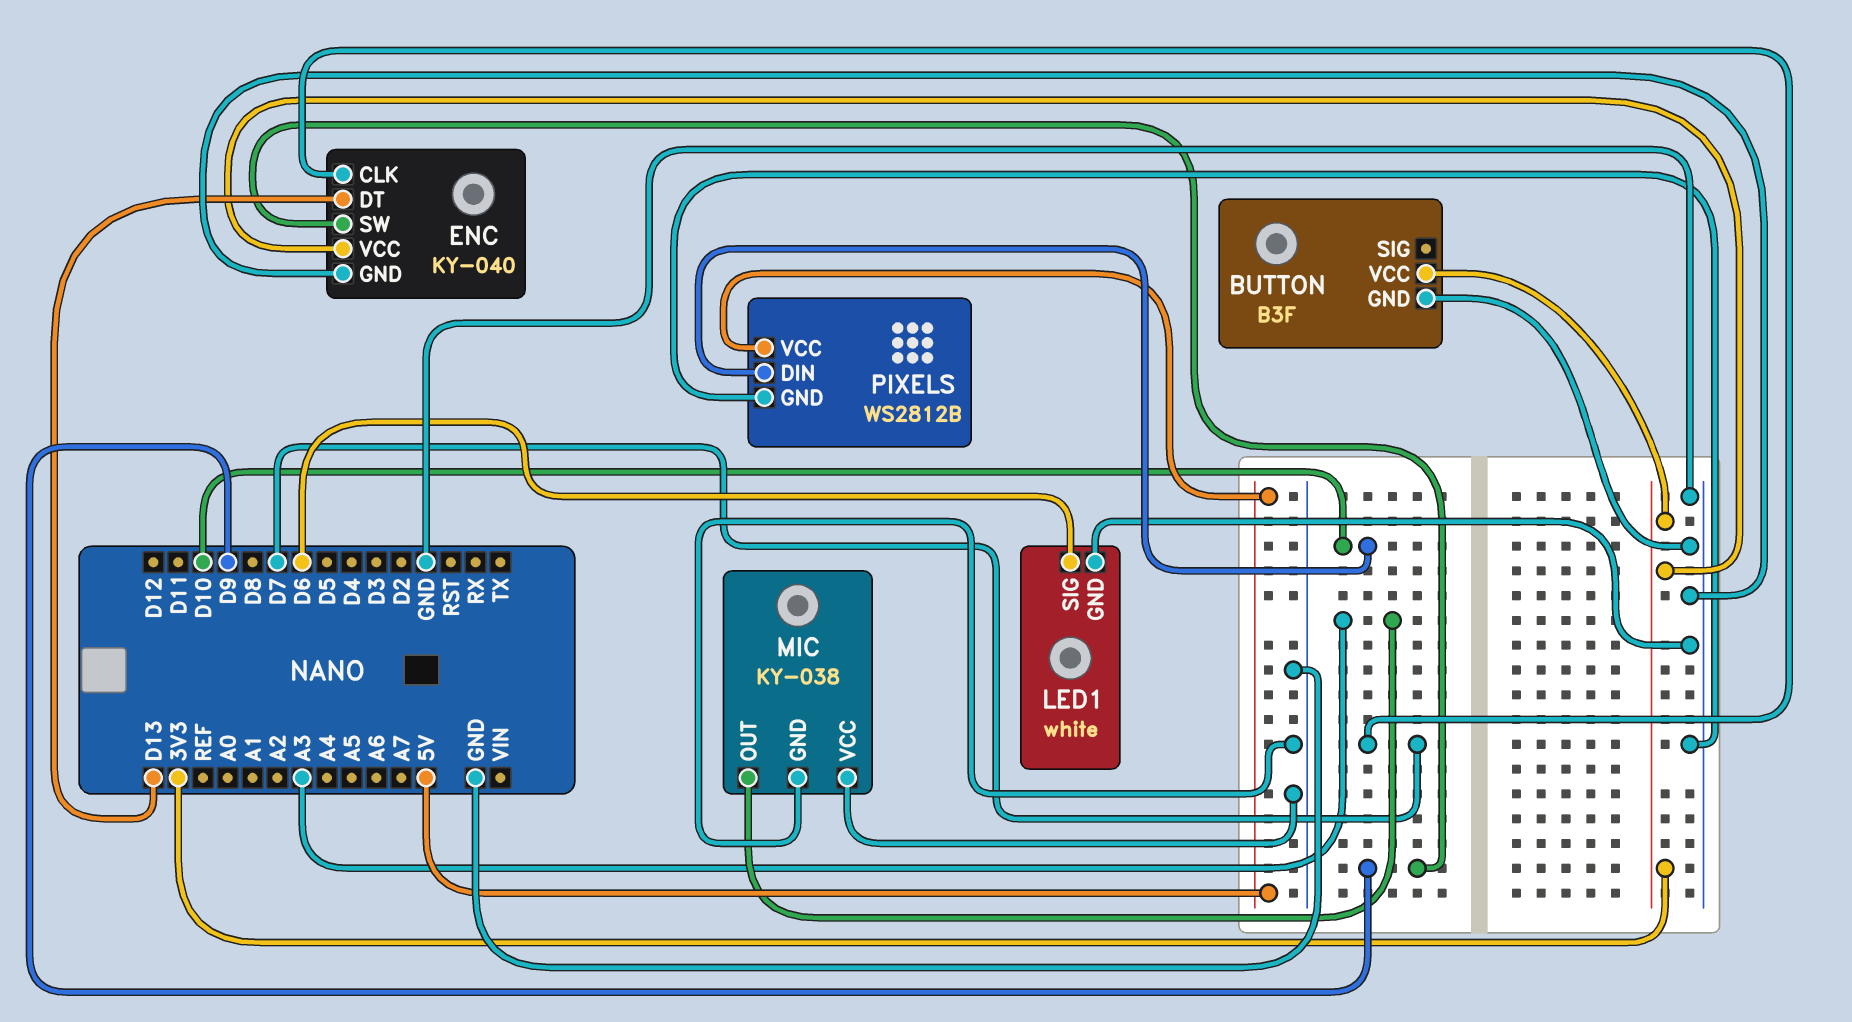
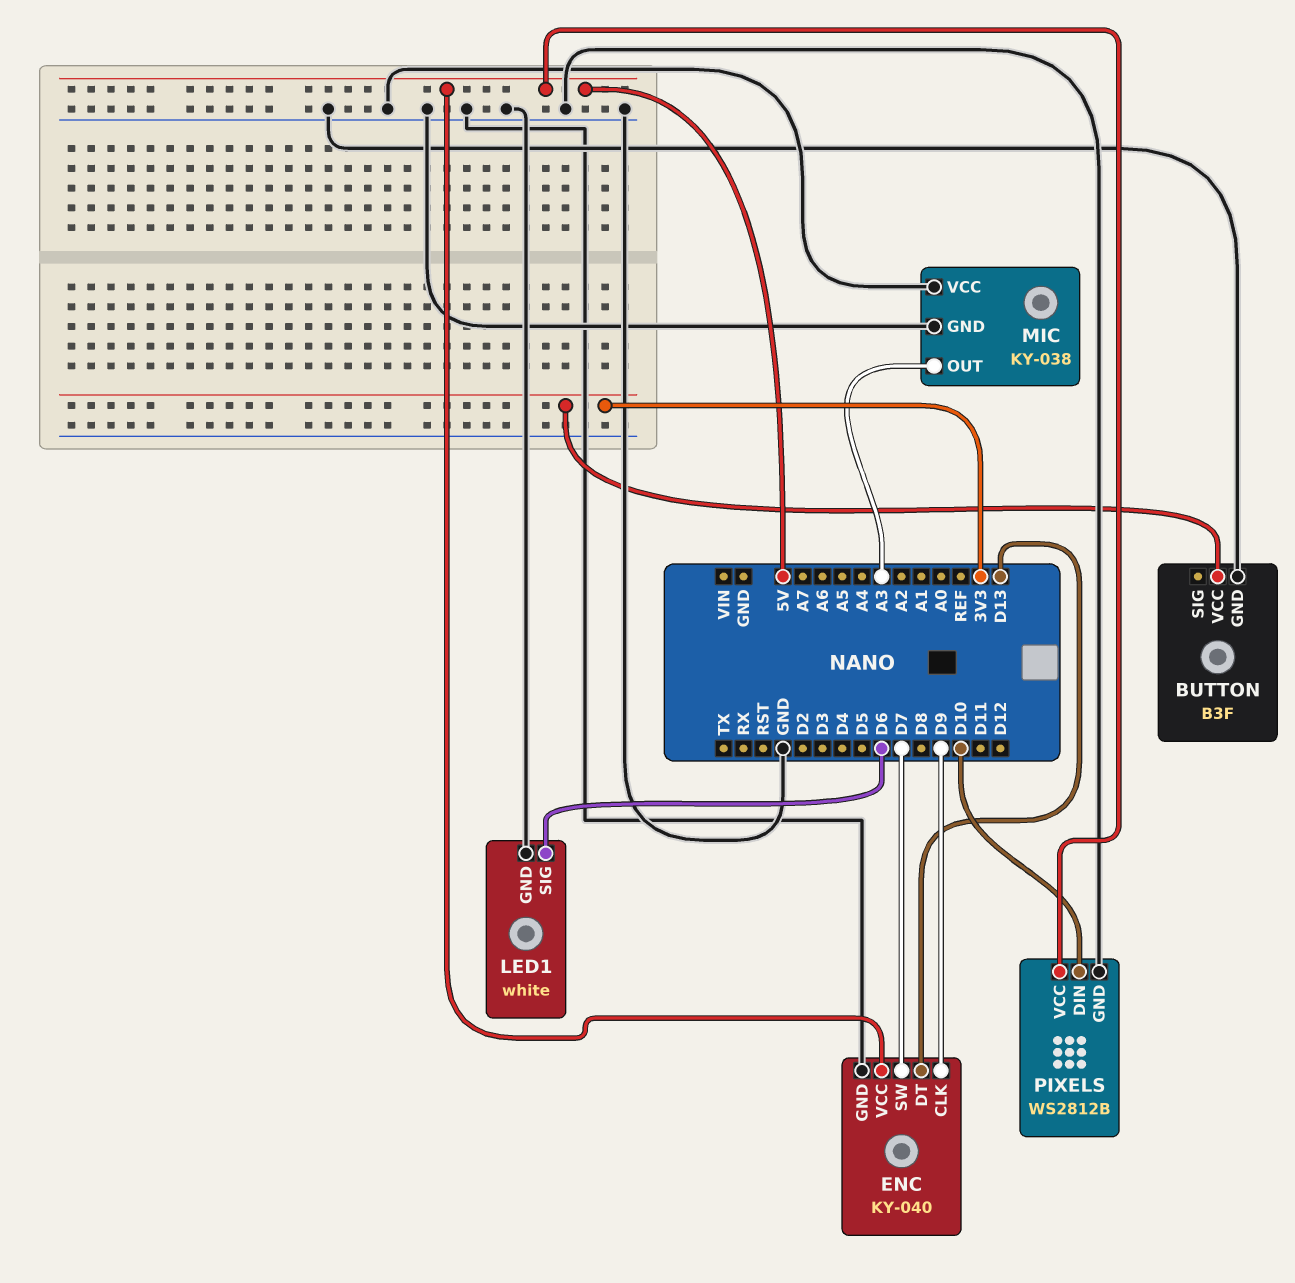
ENC pin CLK: D7 -> D9
ENC pin SW: D9 -> D7
ENC pin VCC: 3V3 -> 5V

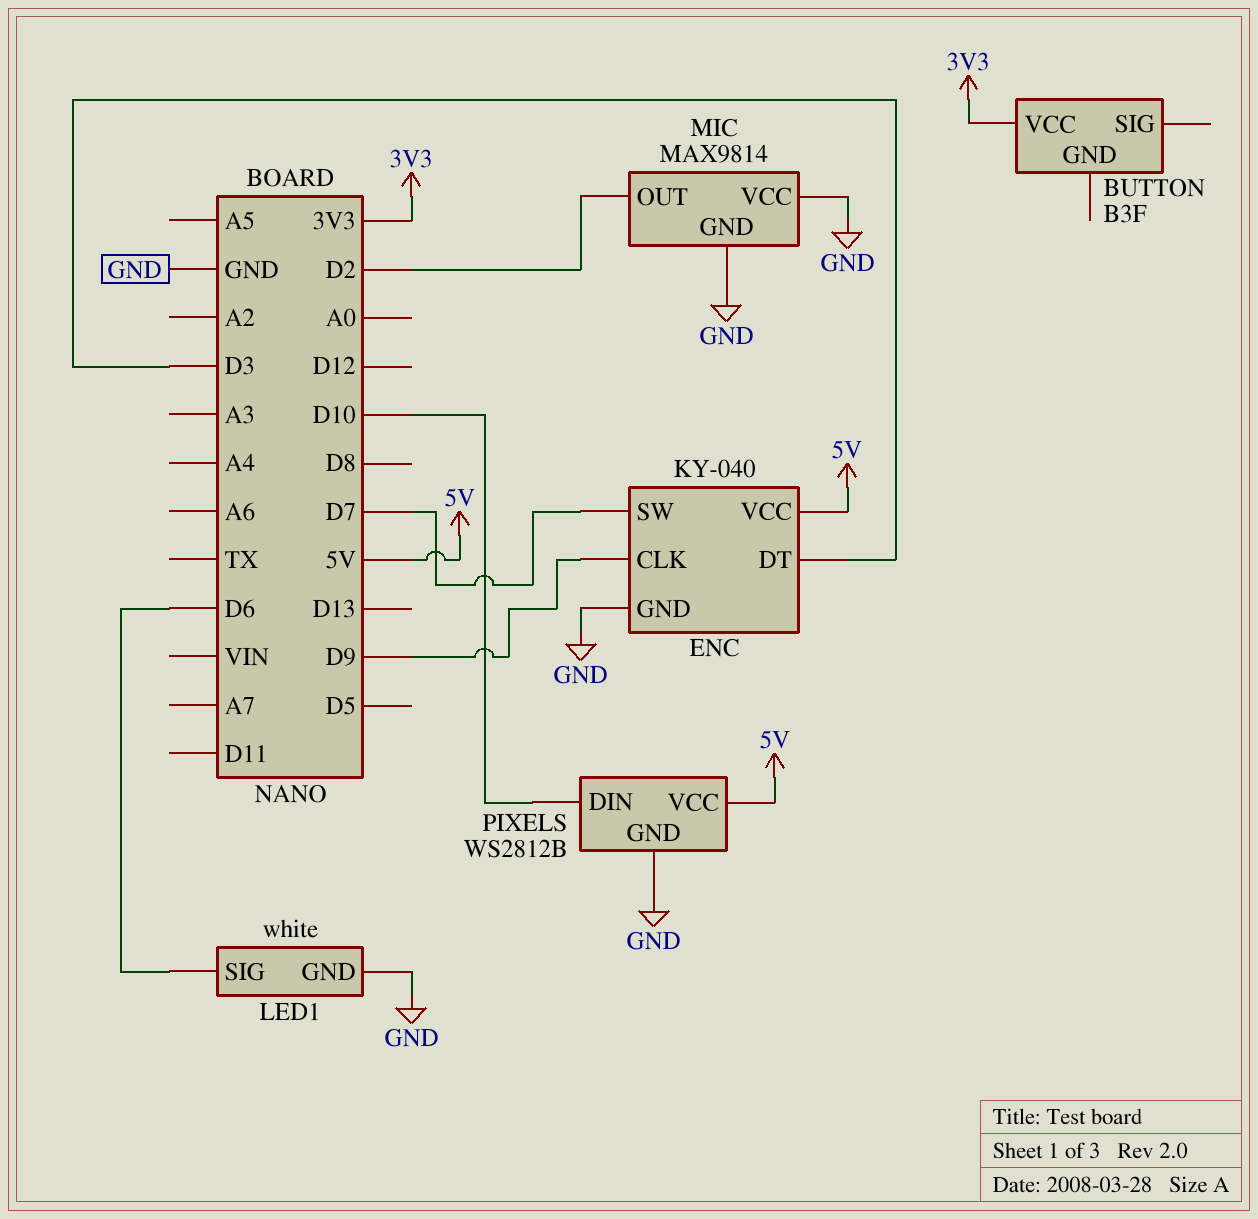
BUTTON pin GND: GND -> none
ENC pin DT: D13 -> D3
MIC: KY-038 -> MAX9814
MIC pin OUT: A3 -> D2

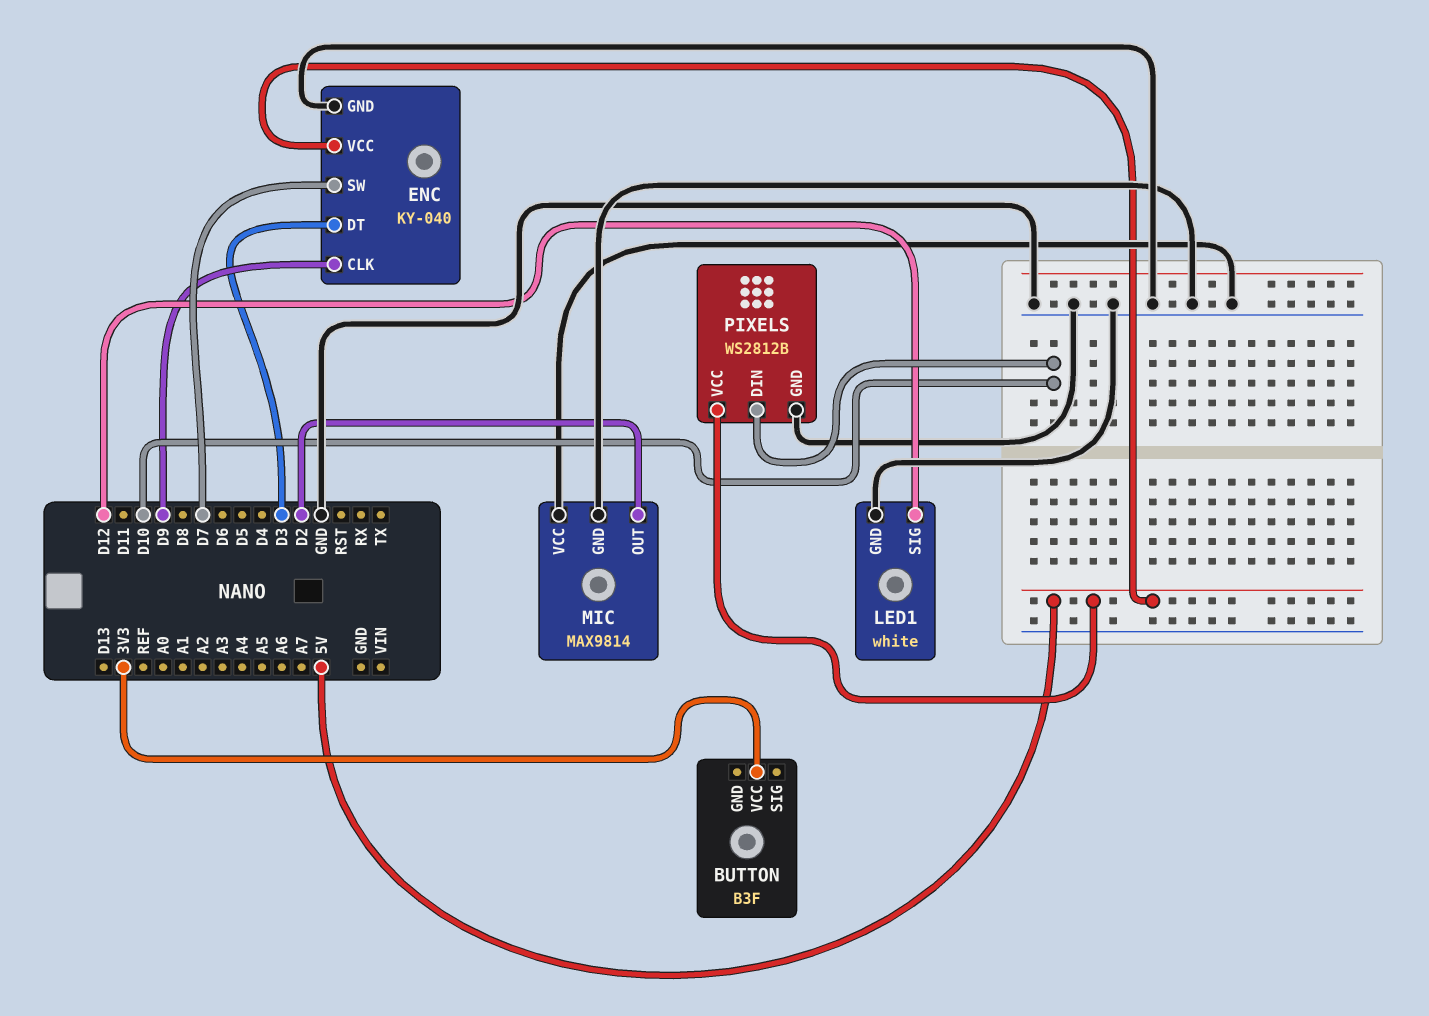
LED1 pin SIG: D6 -> D12

